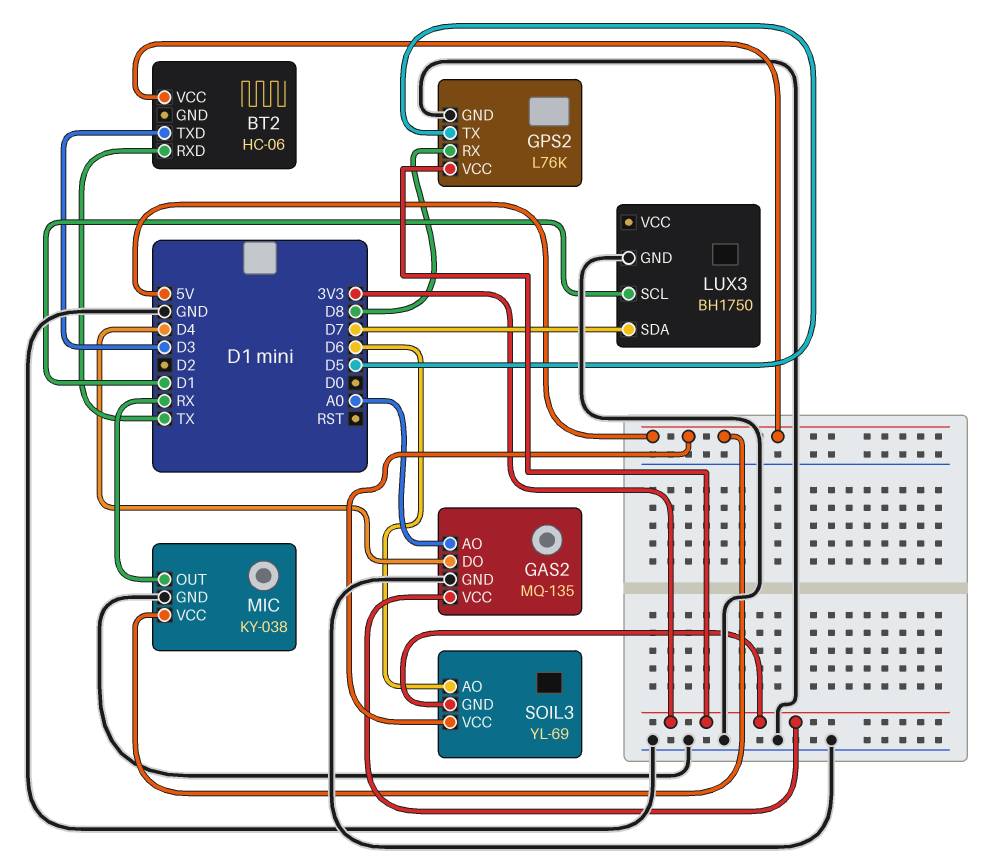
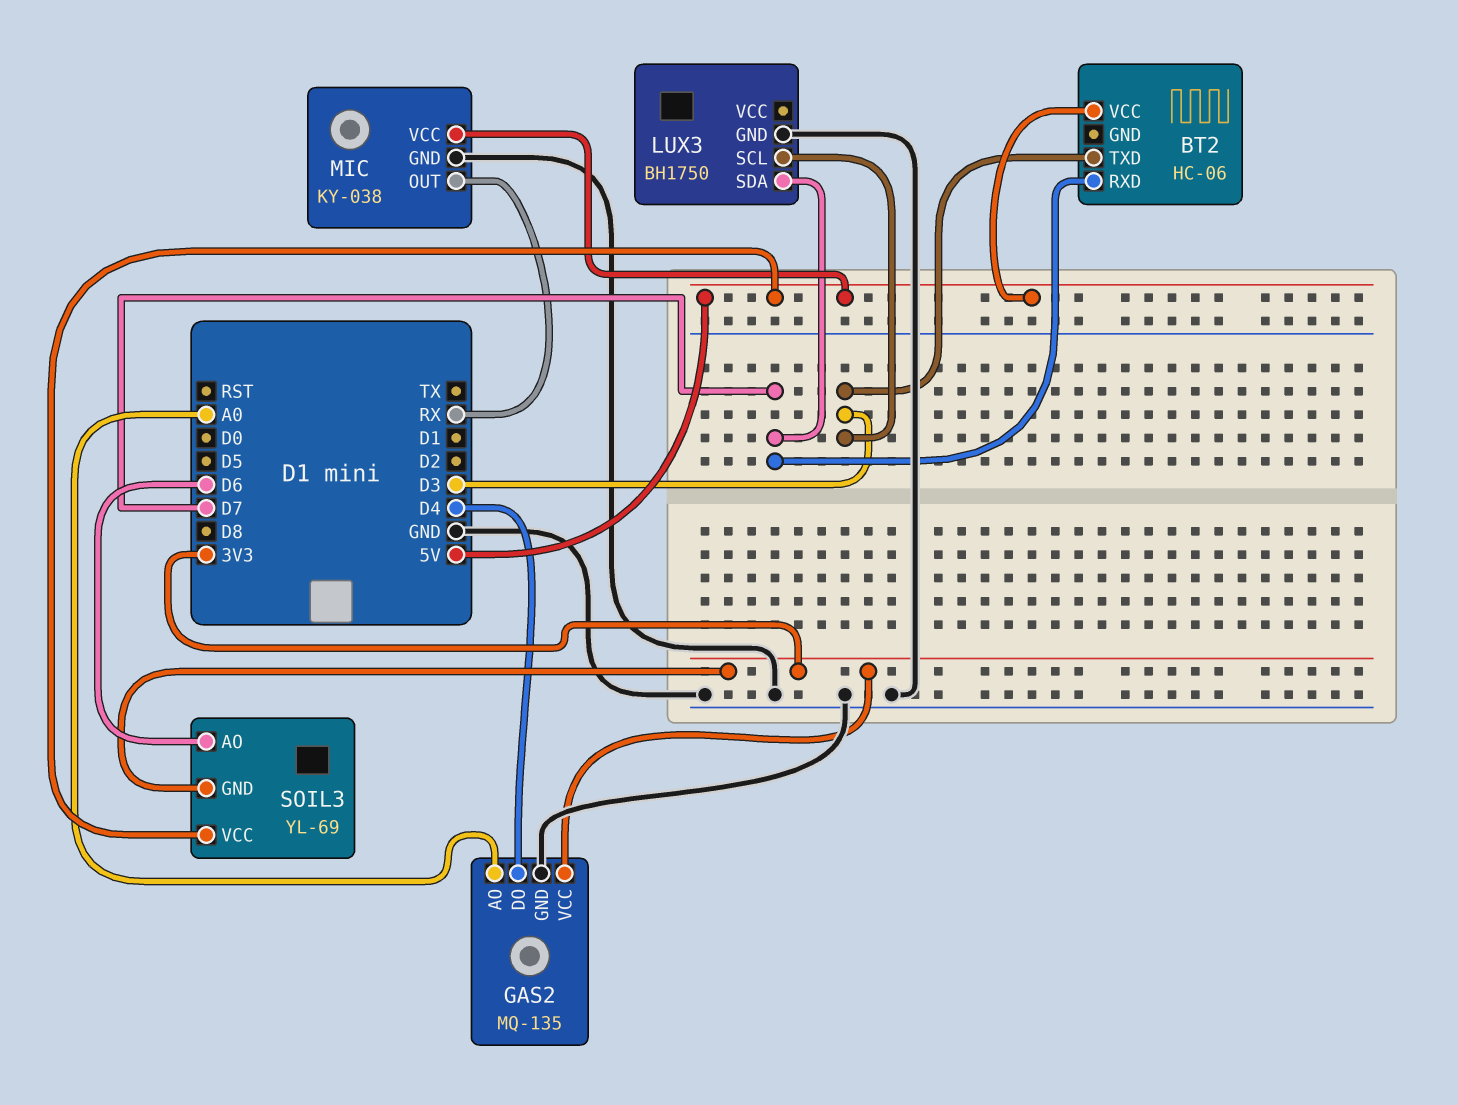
BT2 pin RXD: TX -> D7
GPS2: L76K -> none
GPS2 pin GND: GND -> none
GPS2 pin RX: D8 -> none
GPS2 pin TX: D5 -> none
GPS2 pin VCC: 3V3 -> none
LUX3 pin SCL: D1 -> D3

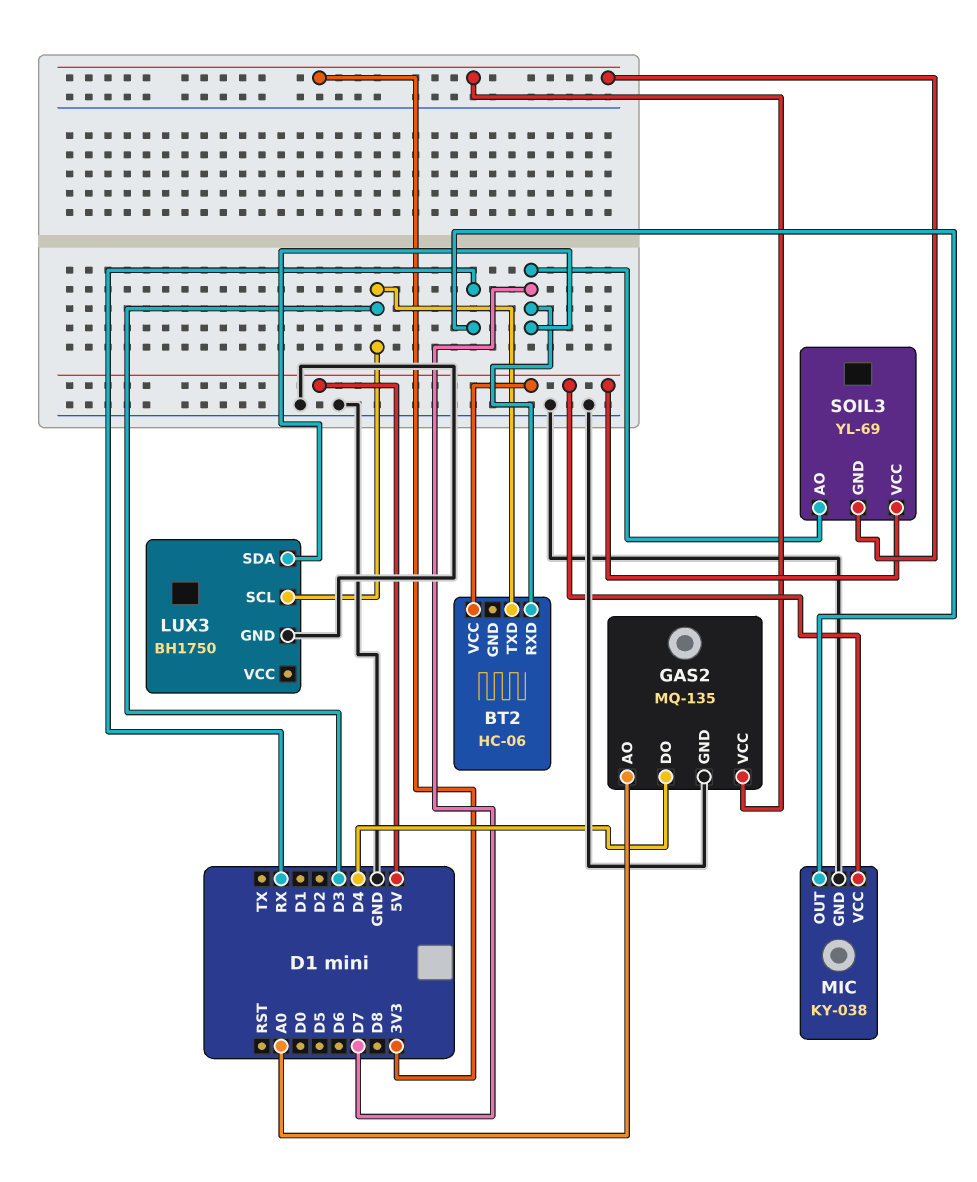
SOIL3 pin AO: D6 -> D7

